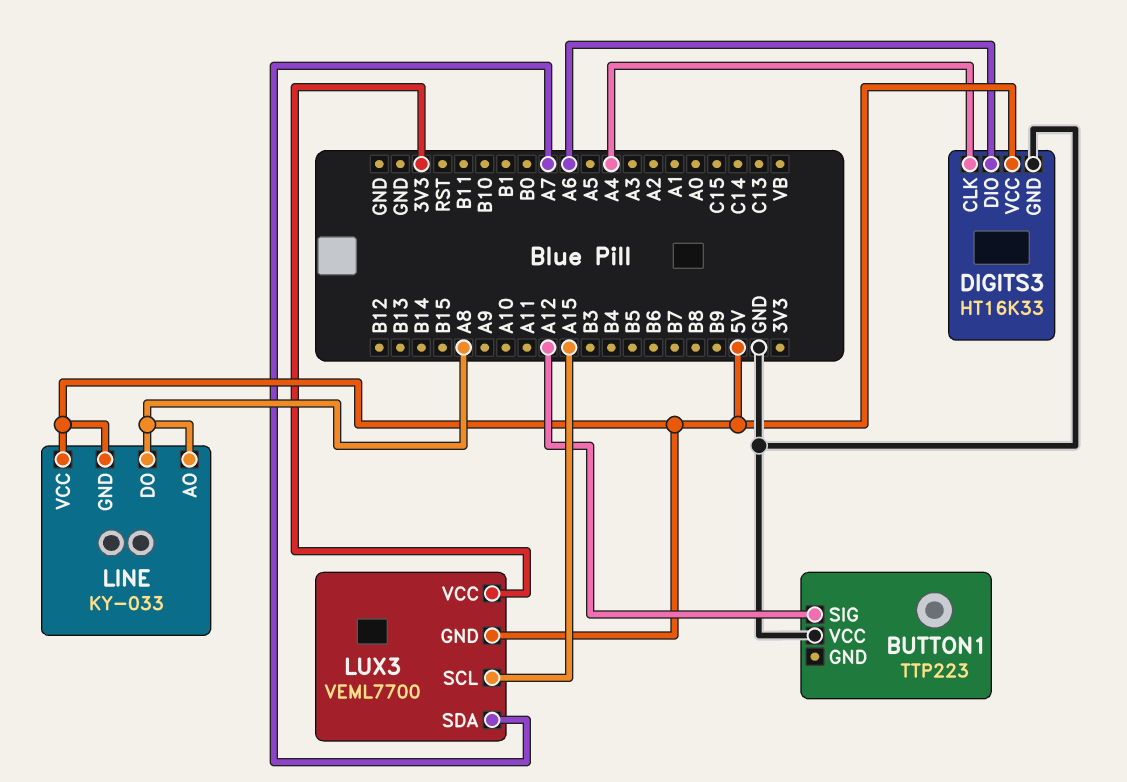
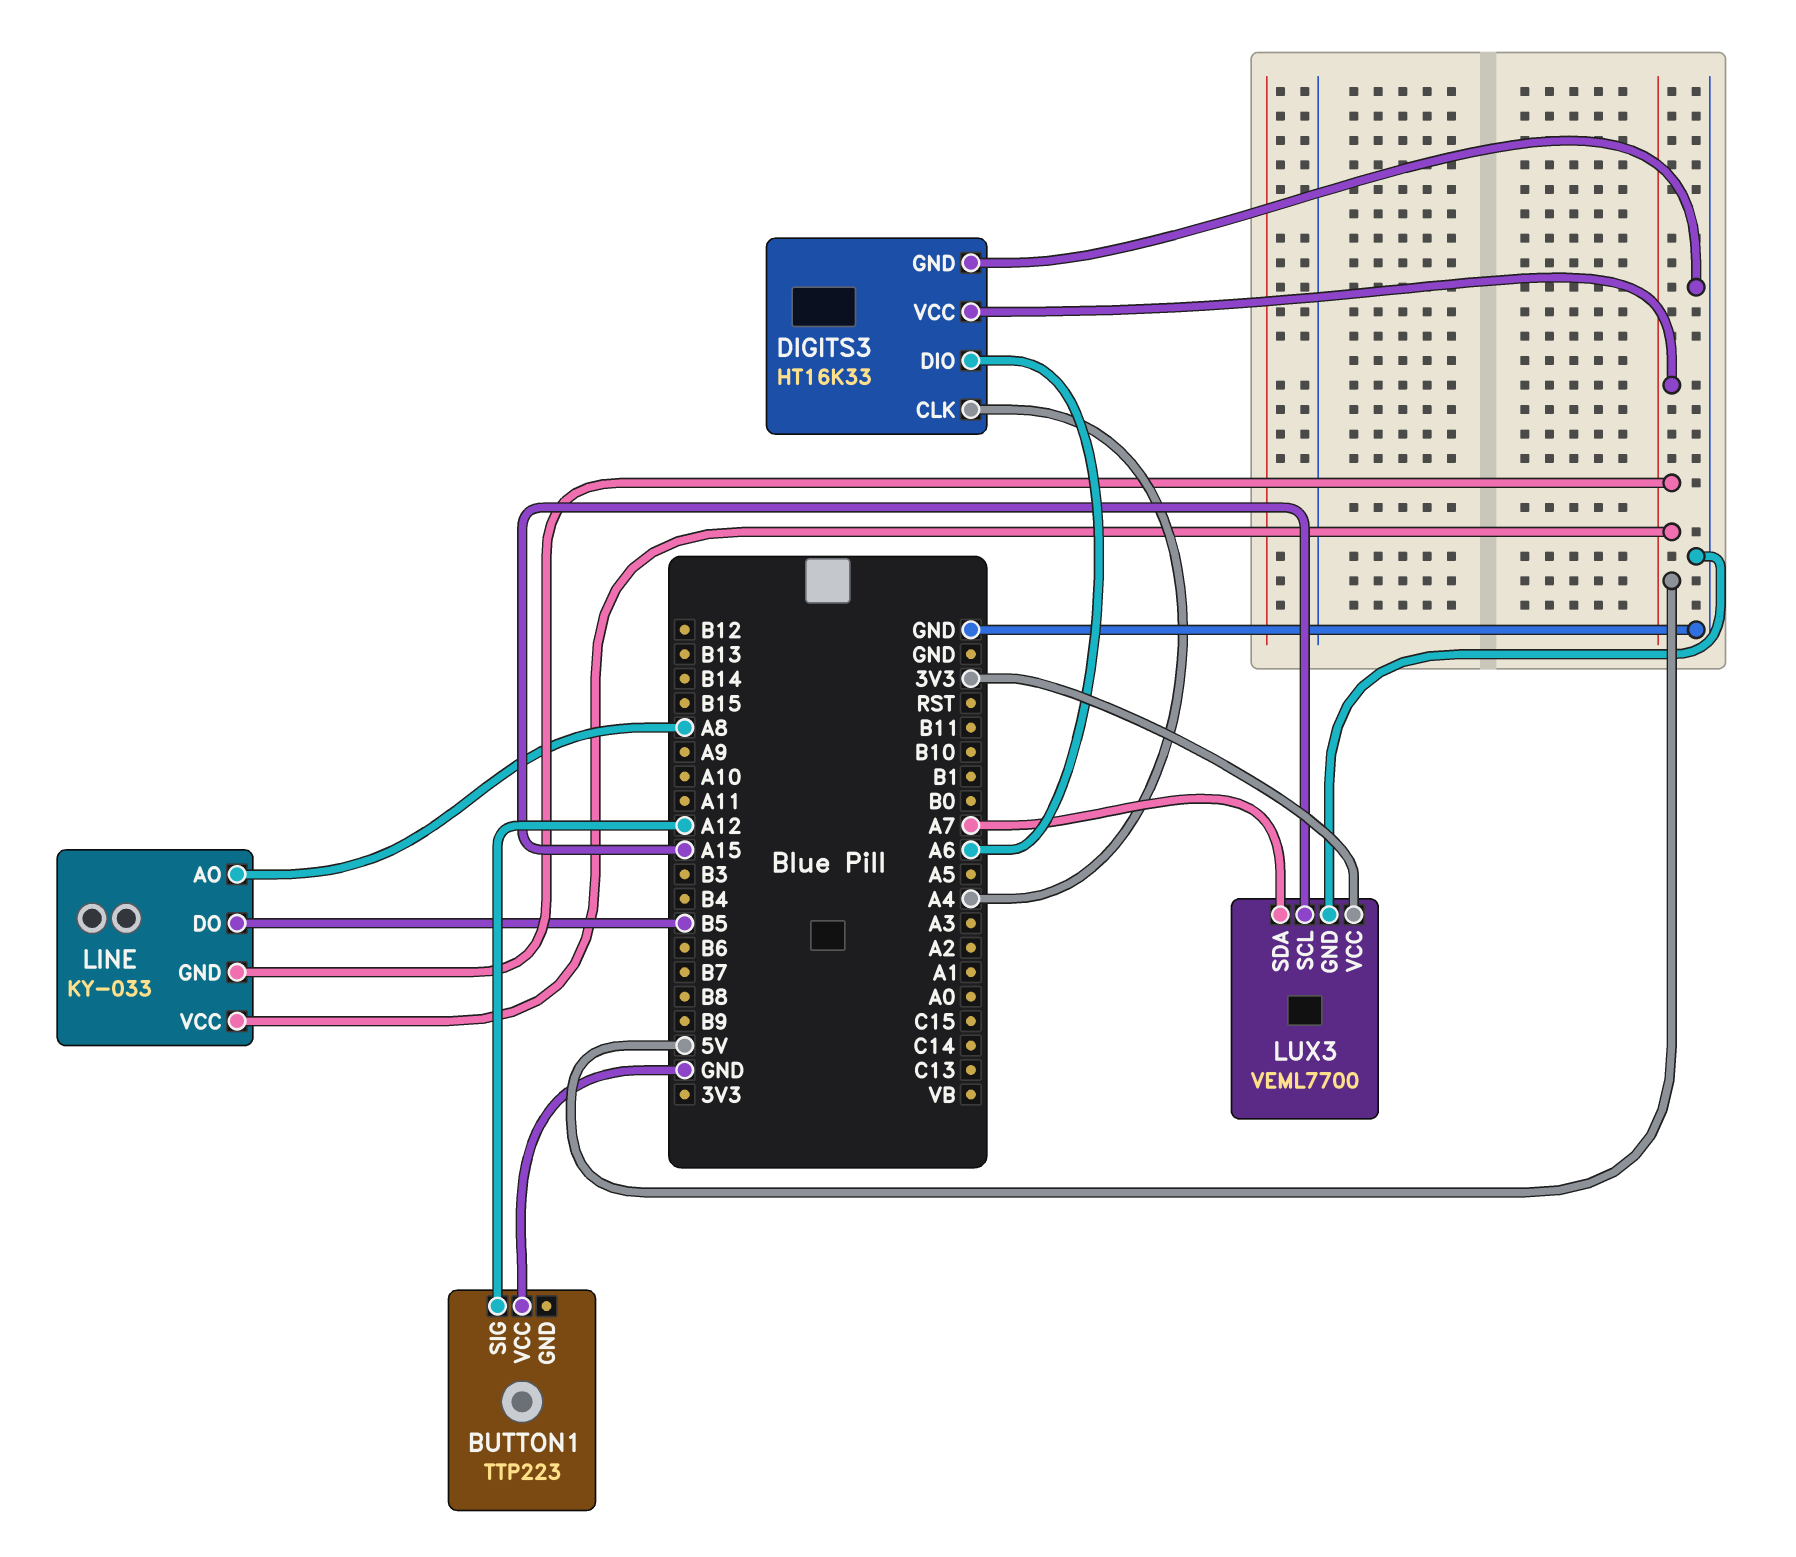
LINE pin DO: A8 -> B5
LUX3 pin GND: 5V -> GND

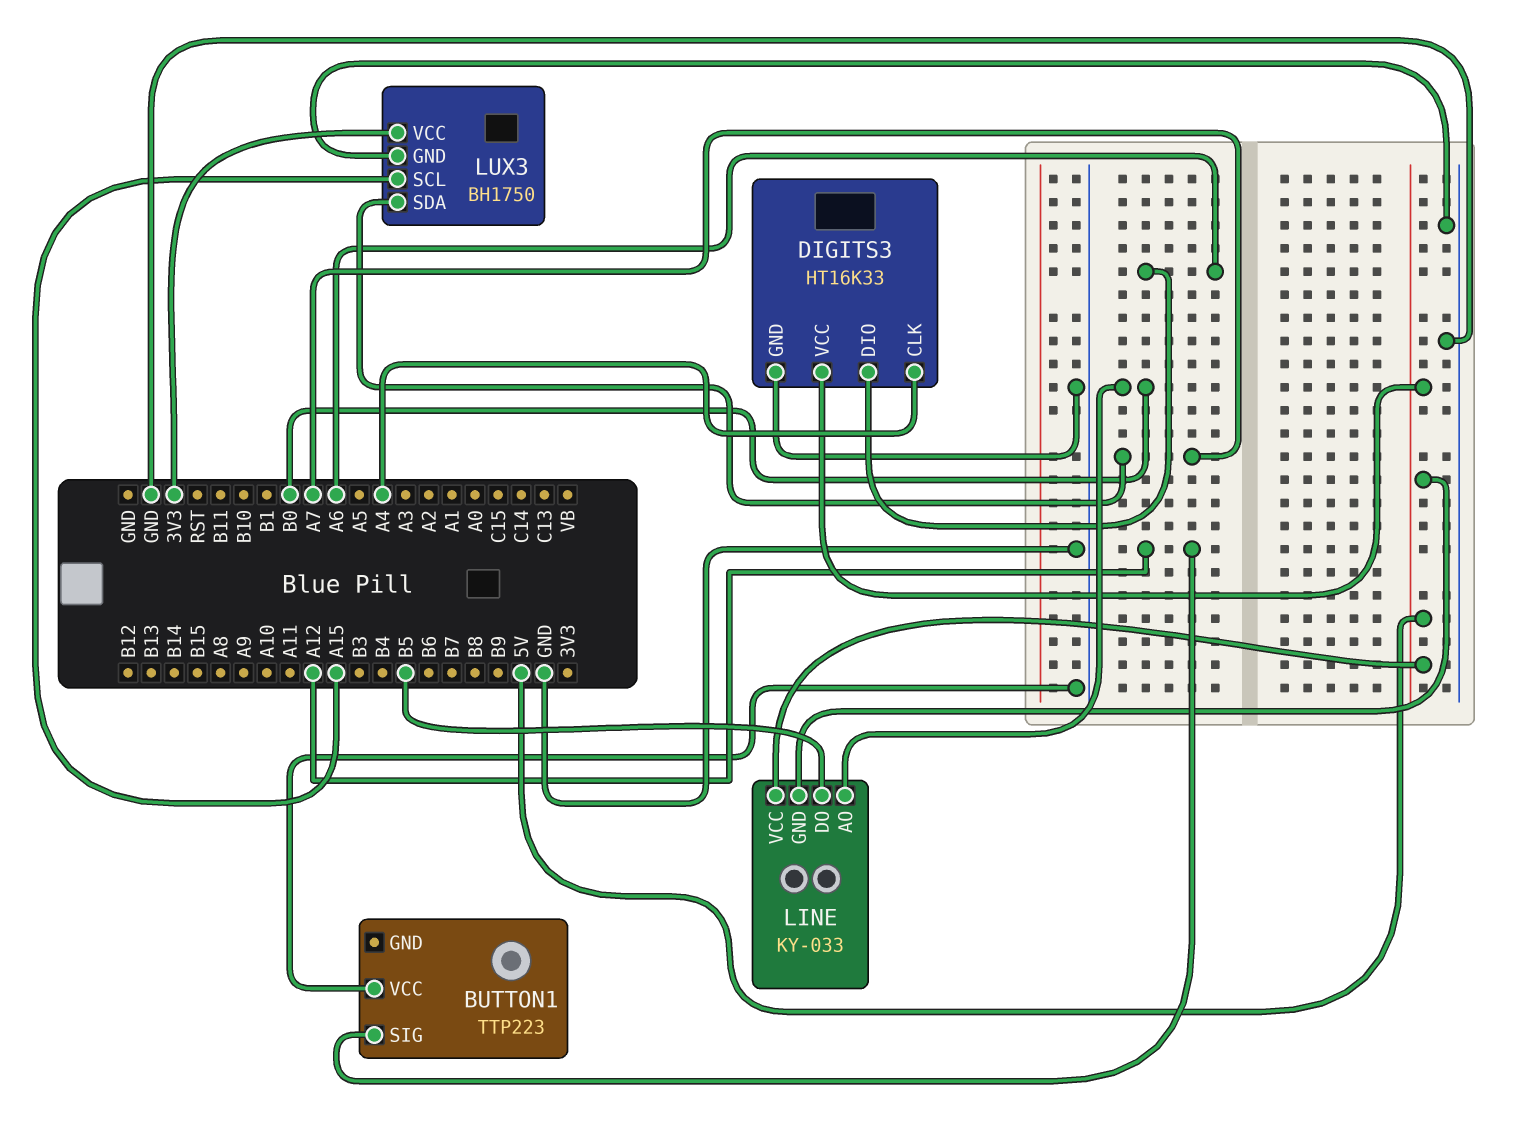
LINE pin AO: A8 -> B0
LUX3: VEML7700 -> BH1750

